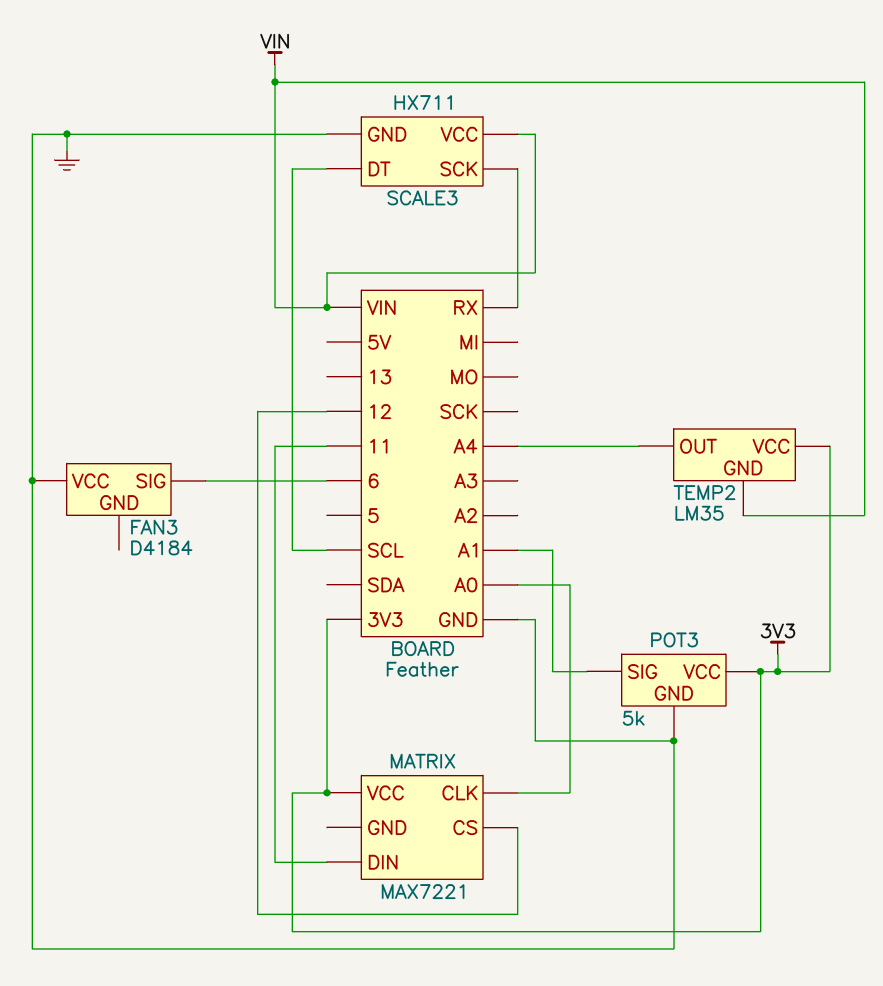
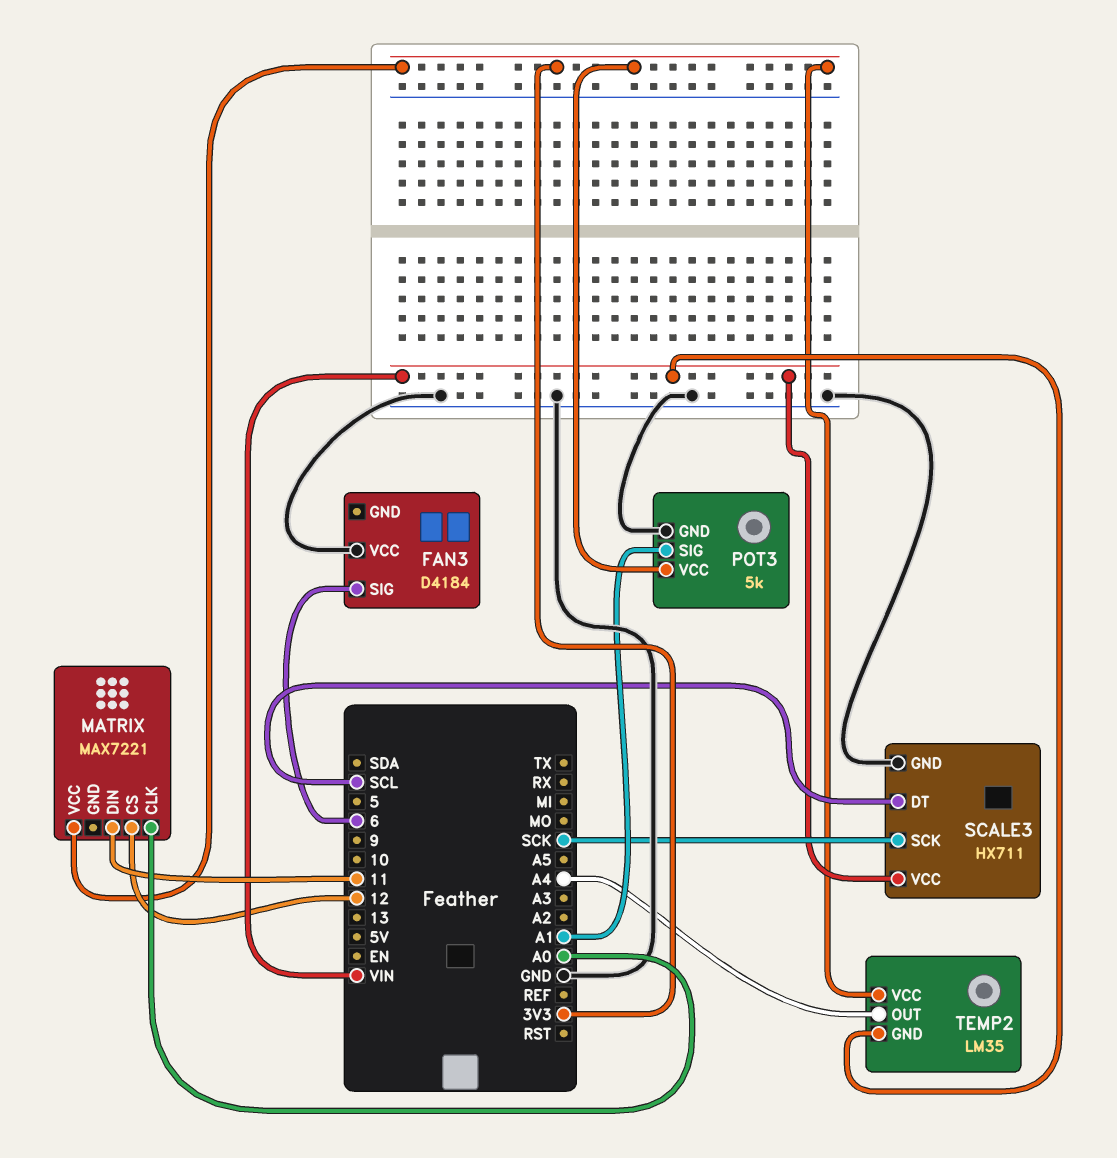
SCALE3 pin SCK: RX -> SCK

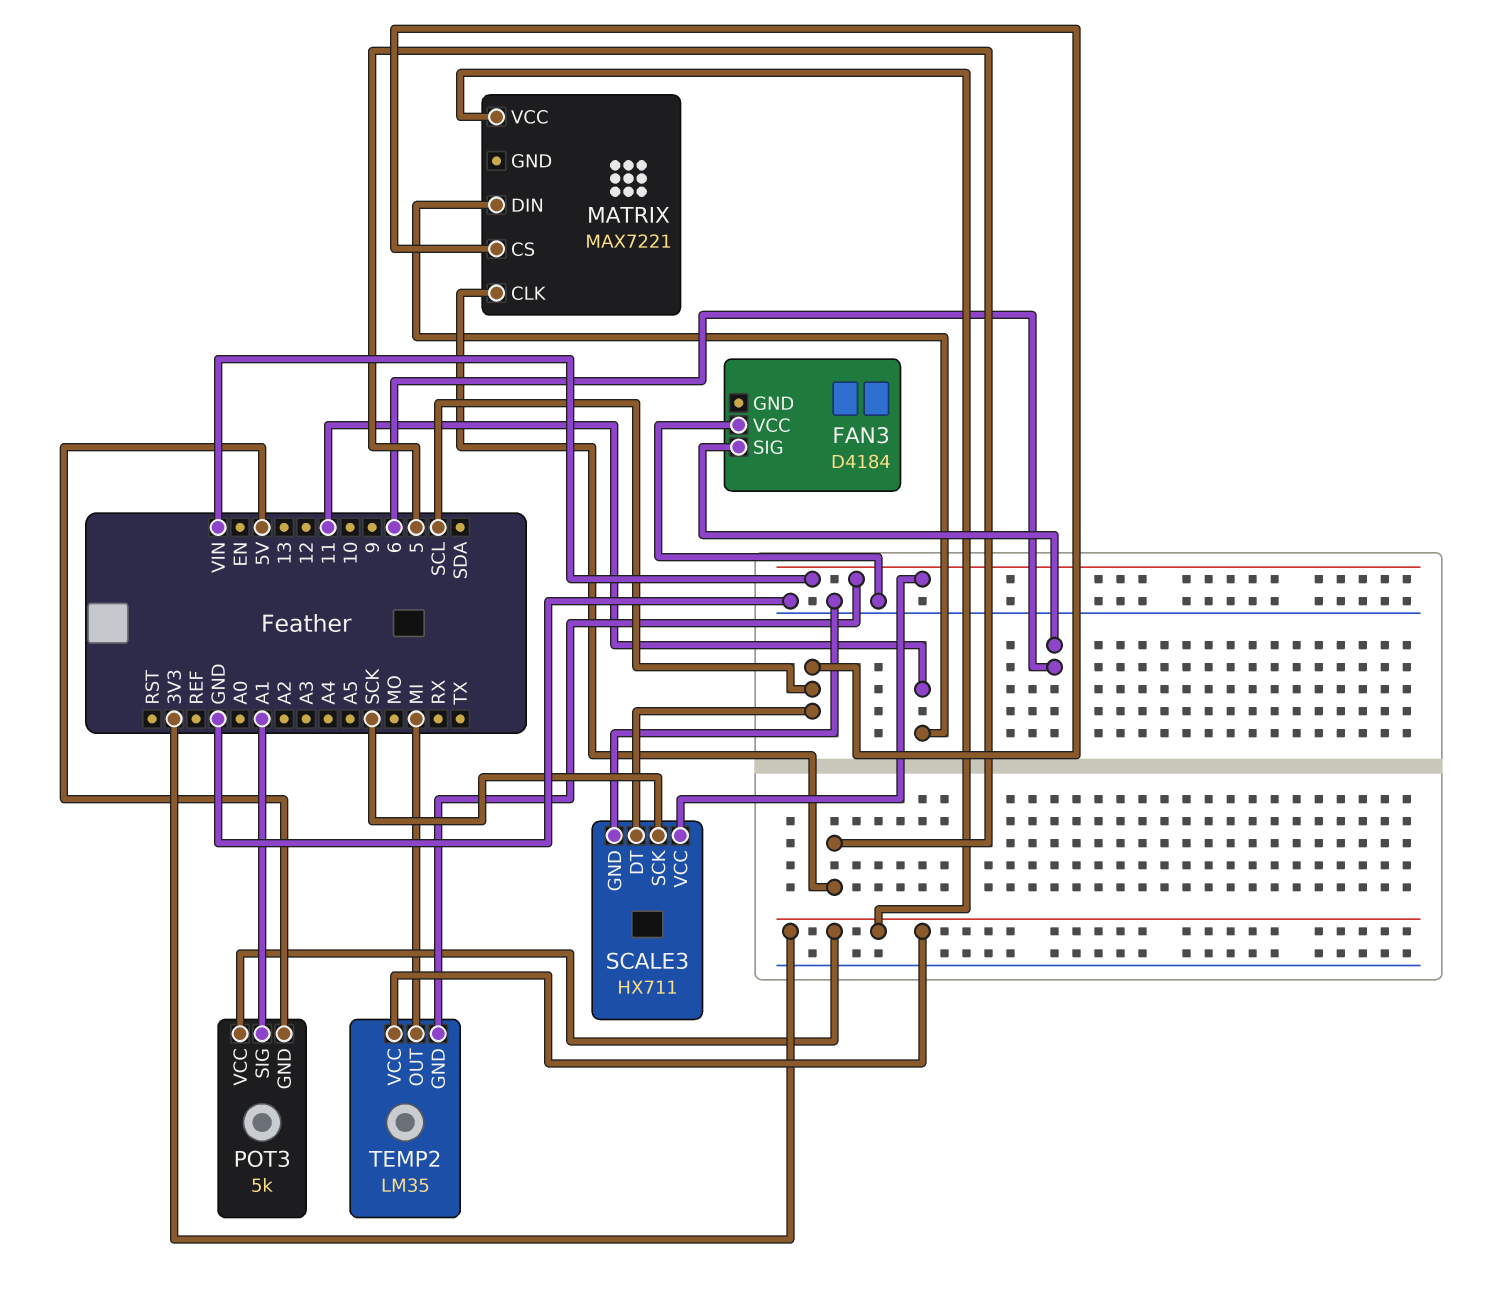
MATRIX pin CLK: A0 -> 5
MATRIX pin CS: 12 -> SCL
POT3 pin GND: GND -> 5V
TEMP2 pin OUT: A4 -> MI

